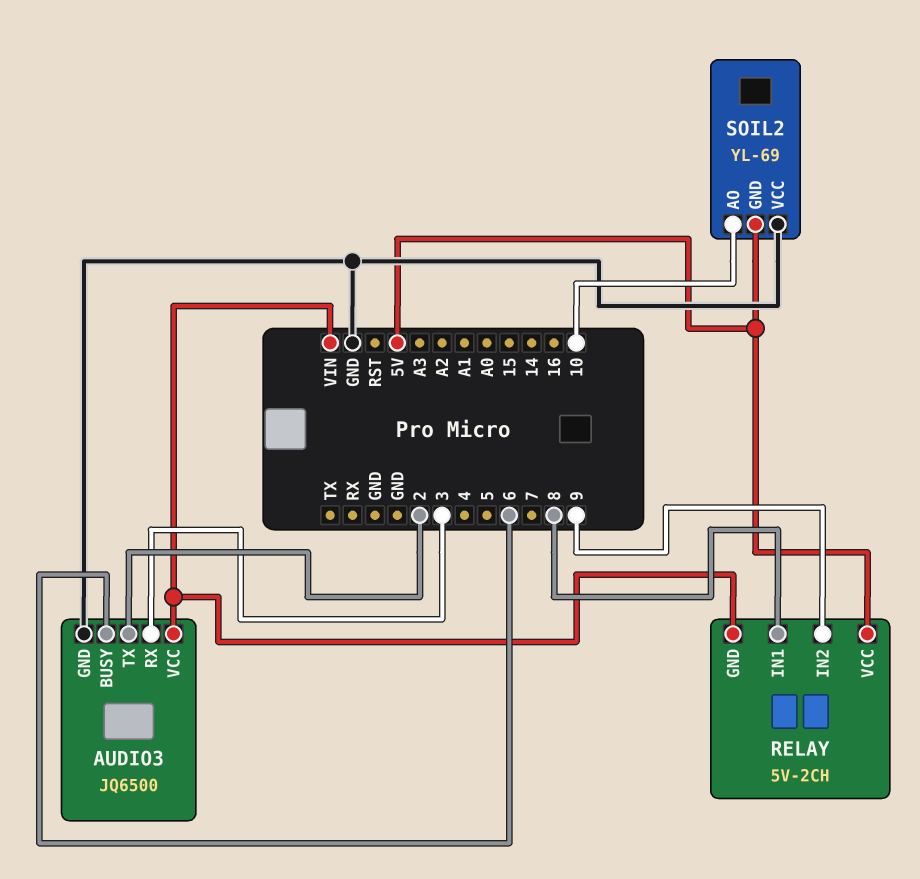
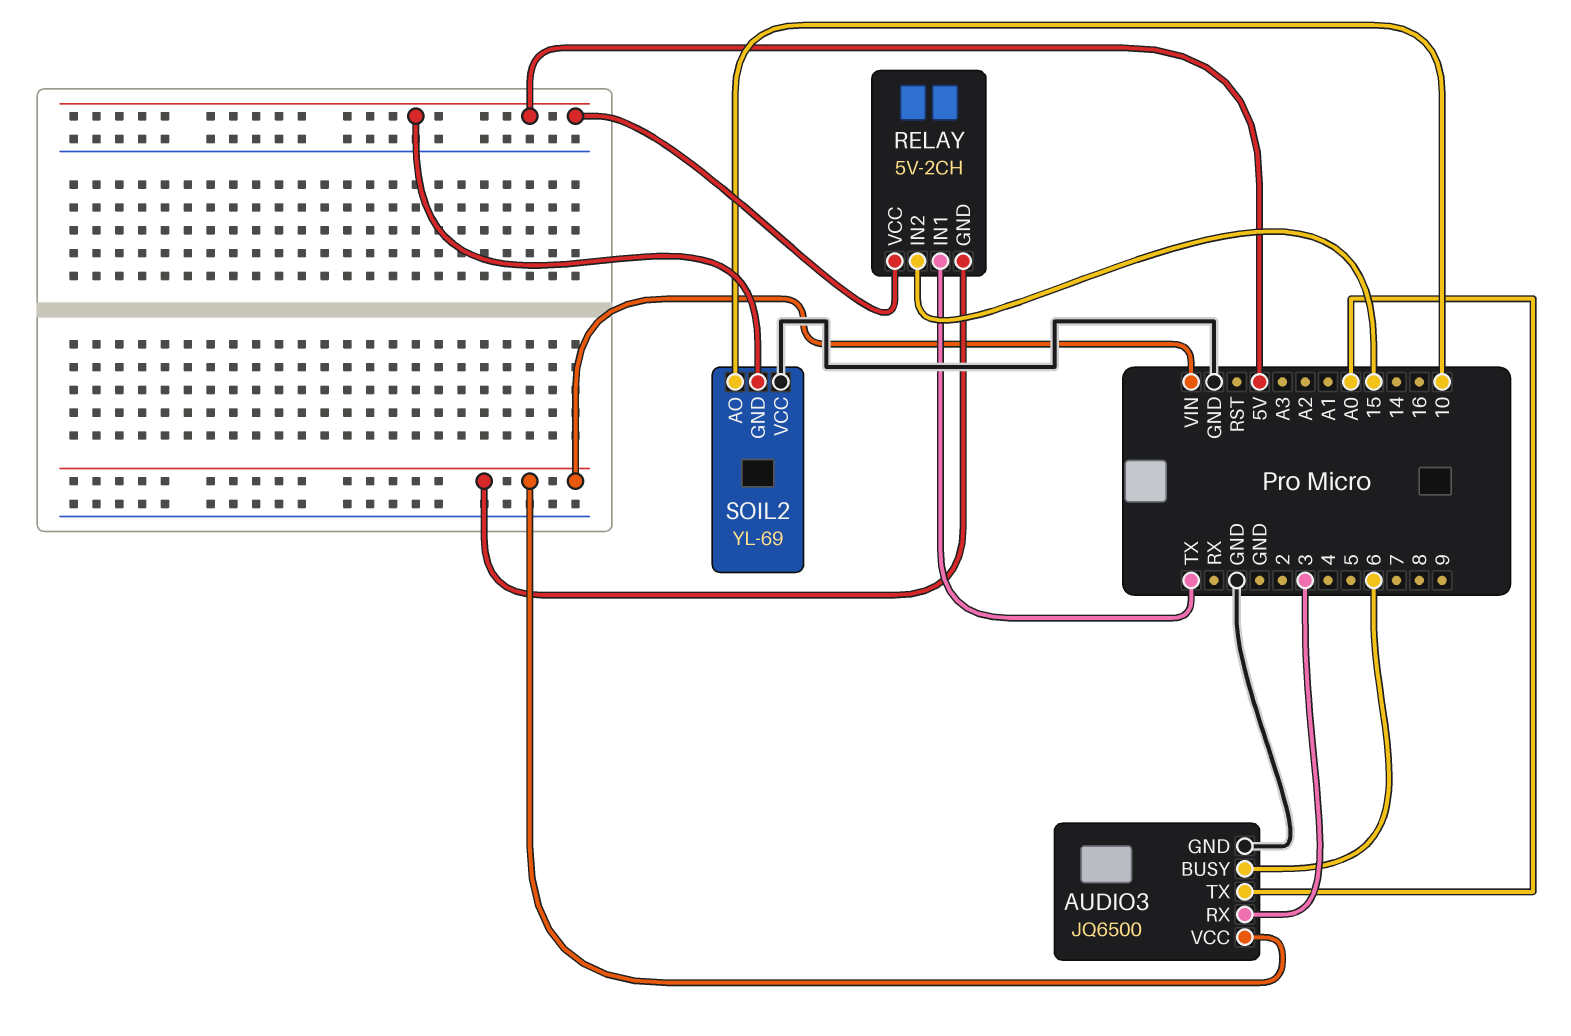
AUDIO3 pin TX: 2 -> A0
RELAY pin IN1: 8 -> TX
RELAY pin IN2: 9 -> 15

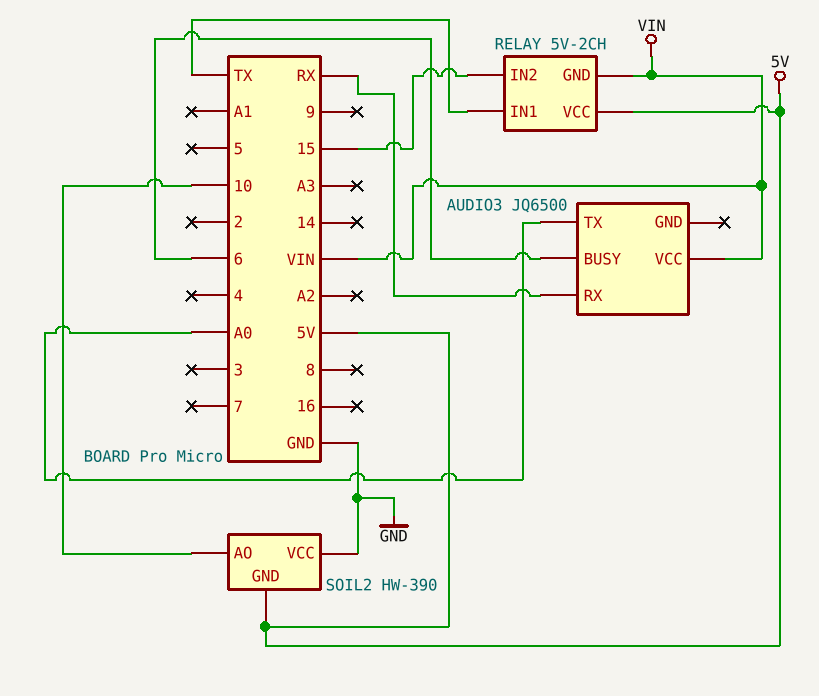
AUDIO3 pin GND: GND -> none
AUDIO3 pin RX: 3 -> RX
SOIL2: YL-69 -> HW-390

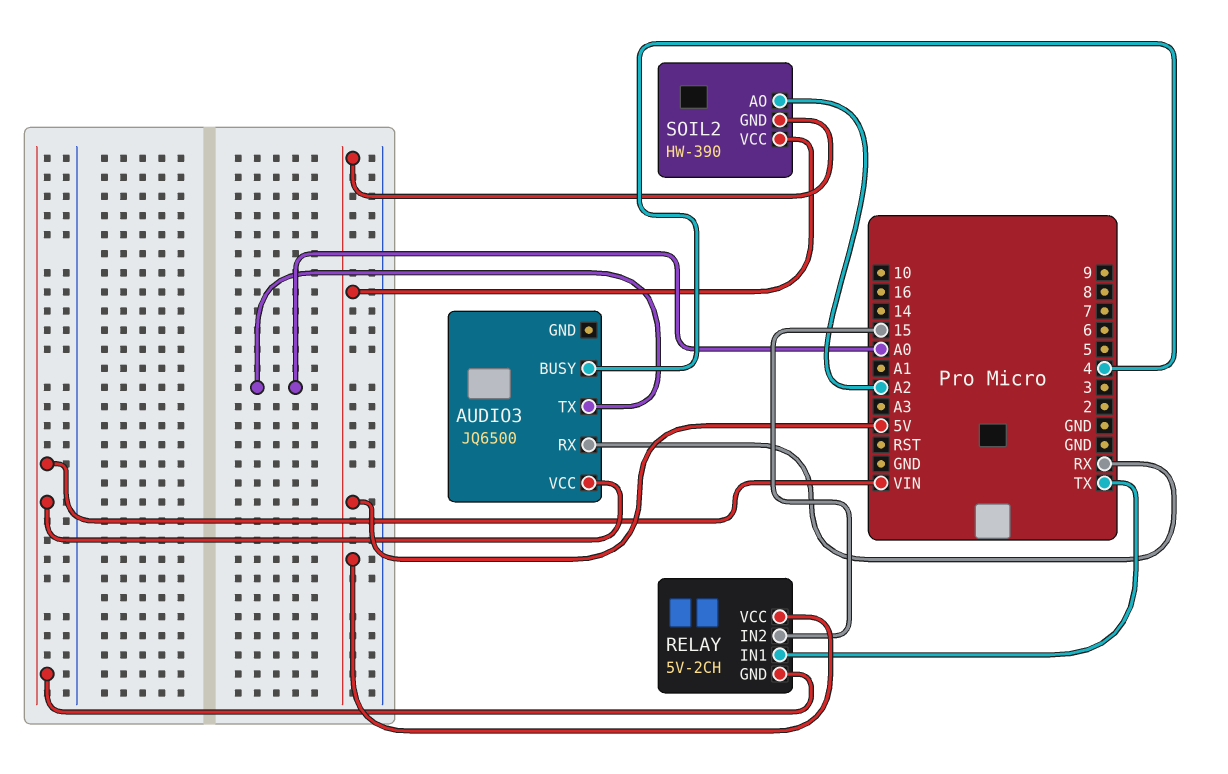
AUDIO3 pin BUSY: 6 -> 4
SOIL2 pin AO: 10 -> A2
SOIL2 pin VCC: GND -> 5V

